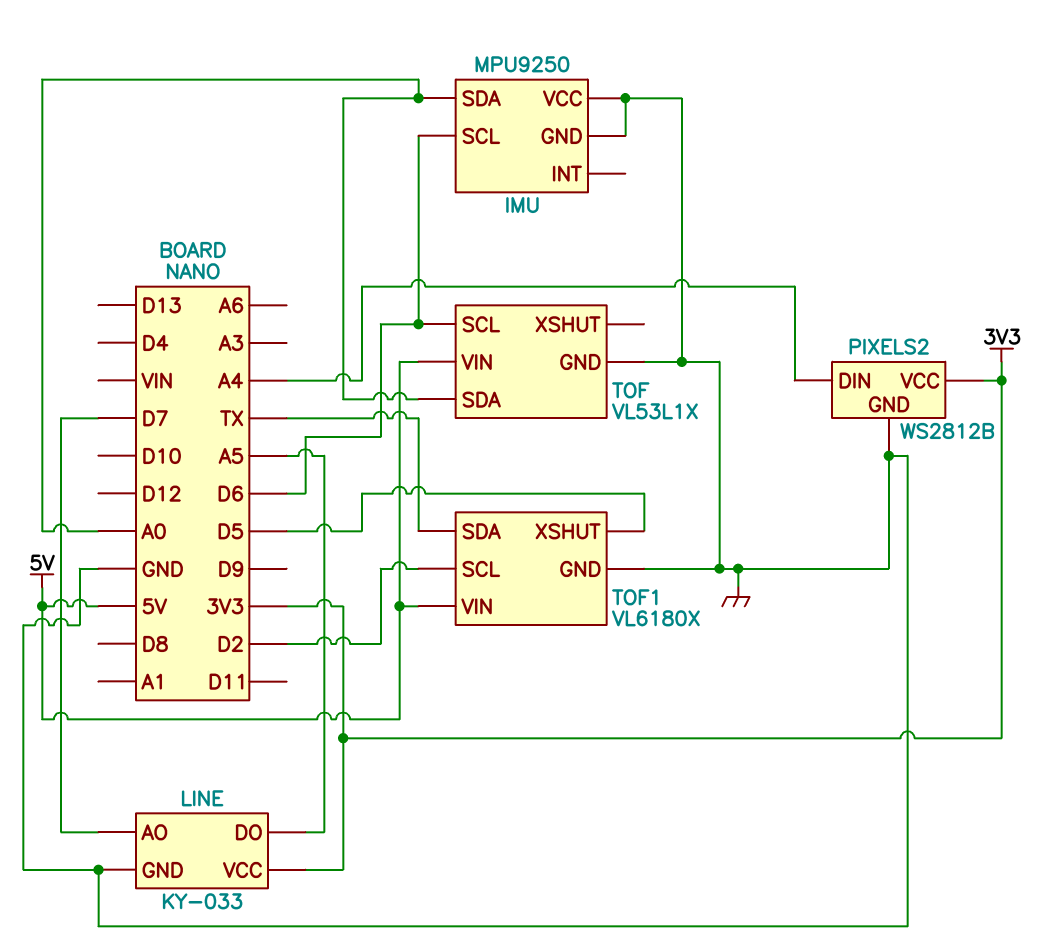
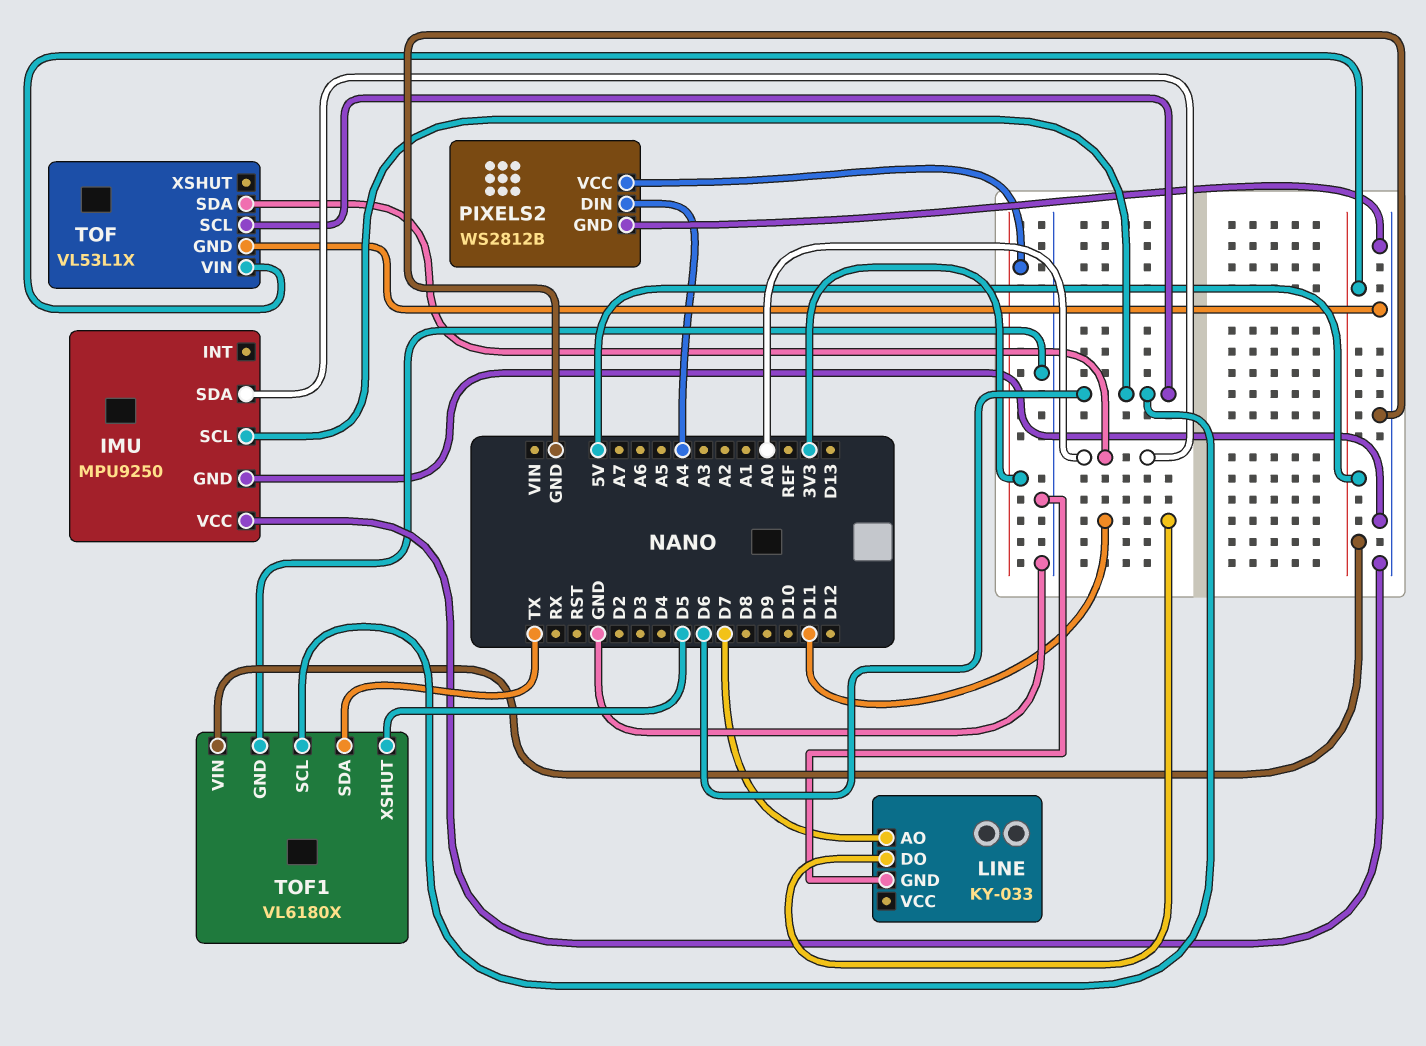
LINE pin DO: A5 -> D11
LINE pin VCC: 3V3 -> none
TOF1 pin SCL: D2 -> D6

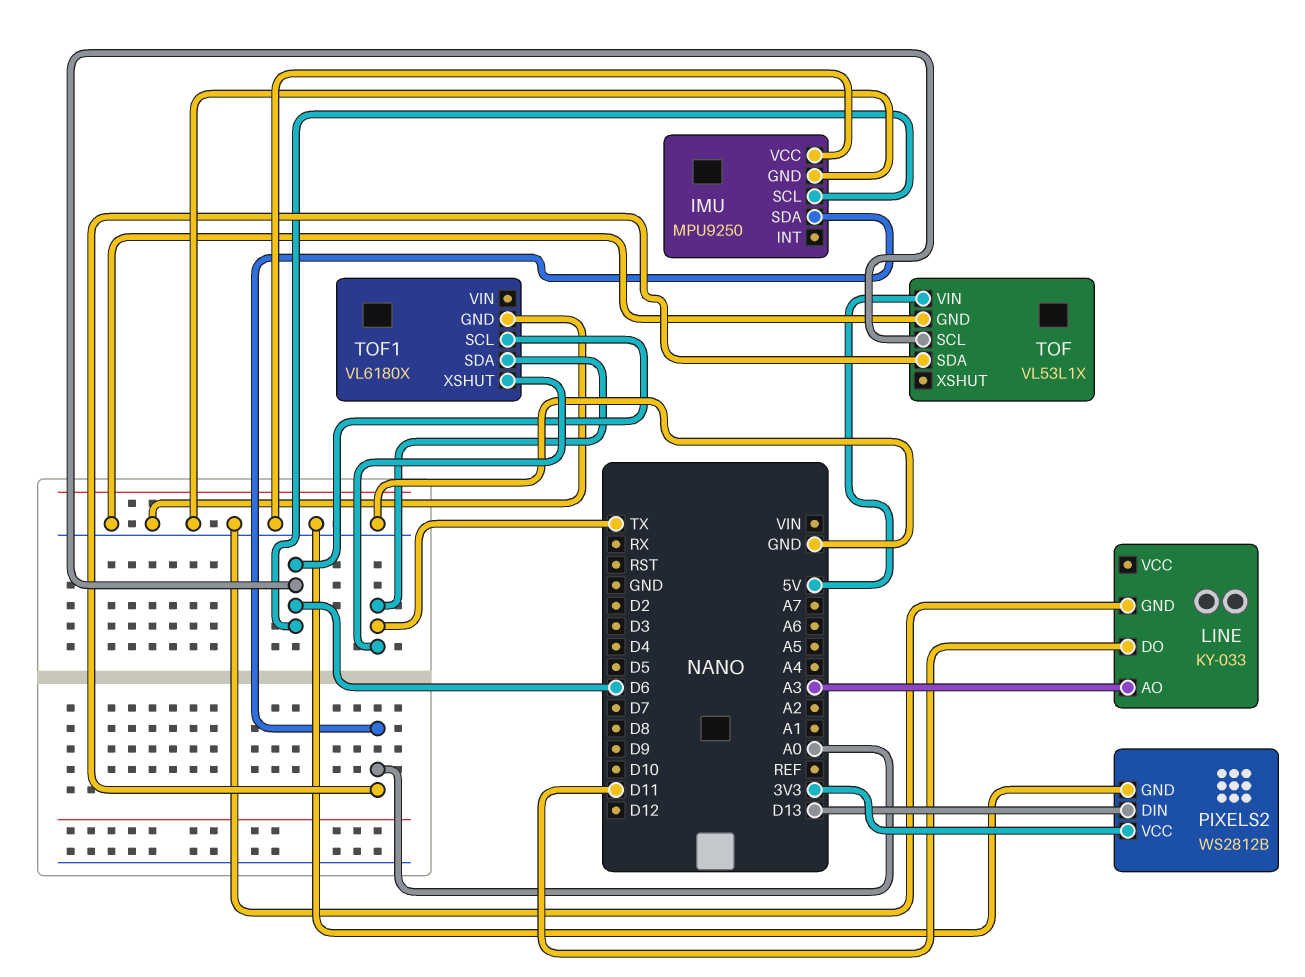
LINE pin AO: D7 -> A3
PIXELS2 pin DIN: A4 -> D13
TOF1 pin VIN: 5V -> none
TOF1 pin XSHUT: D5 -> TX

